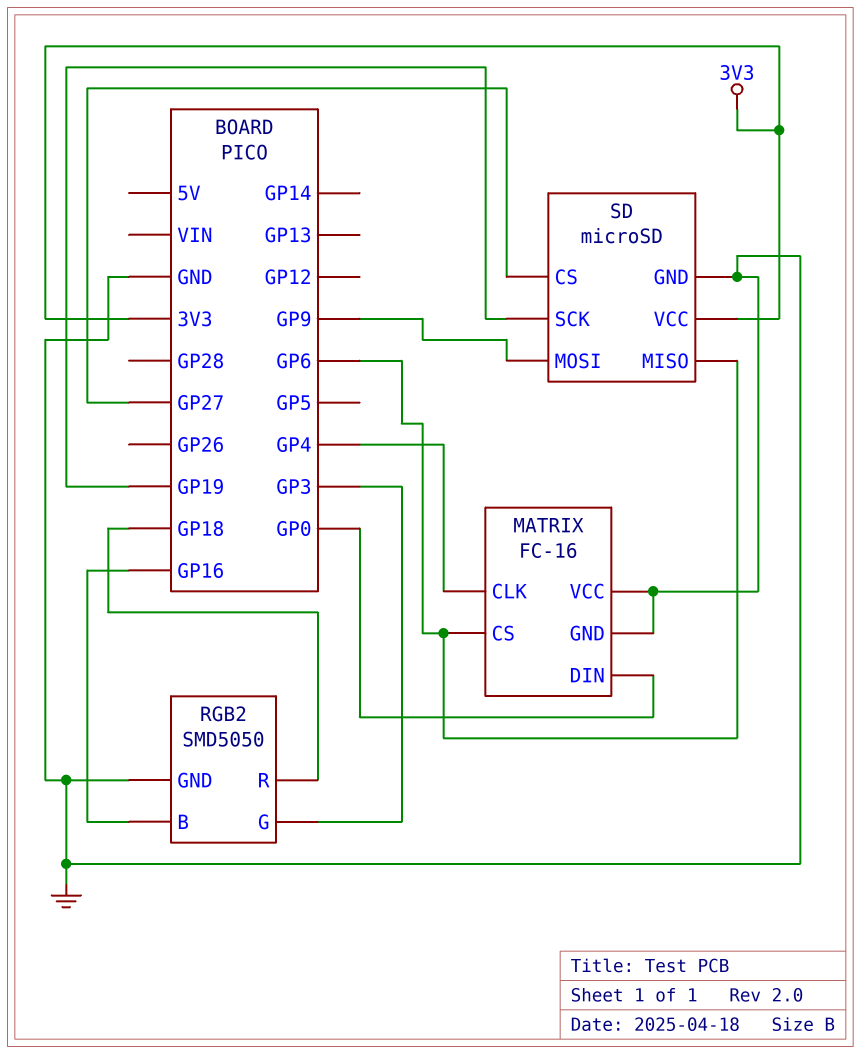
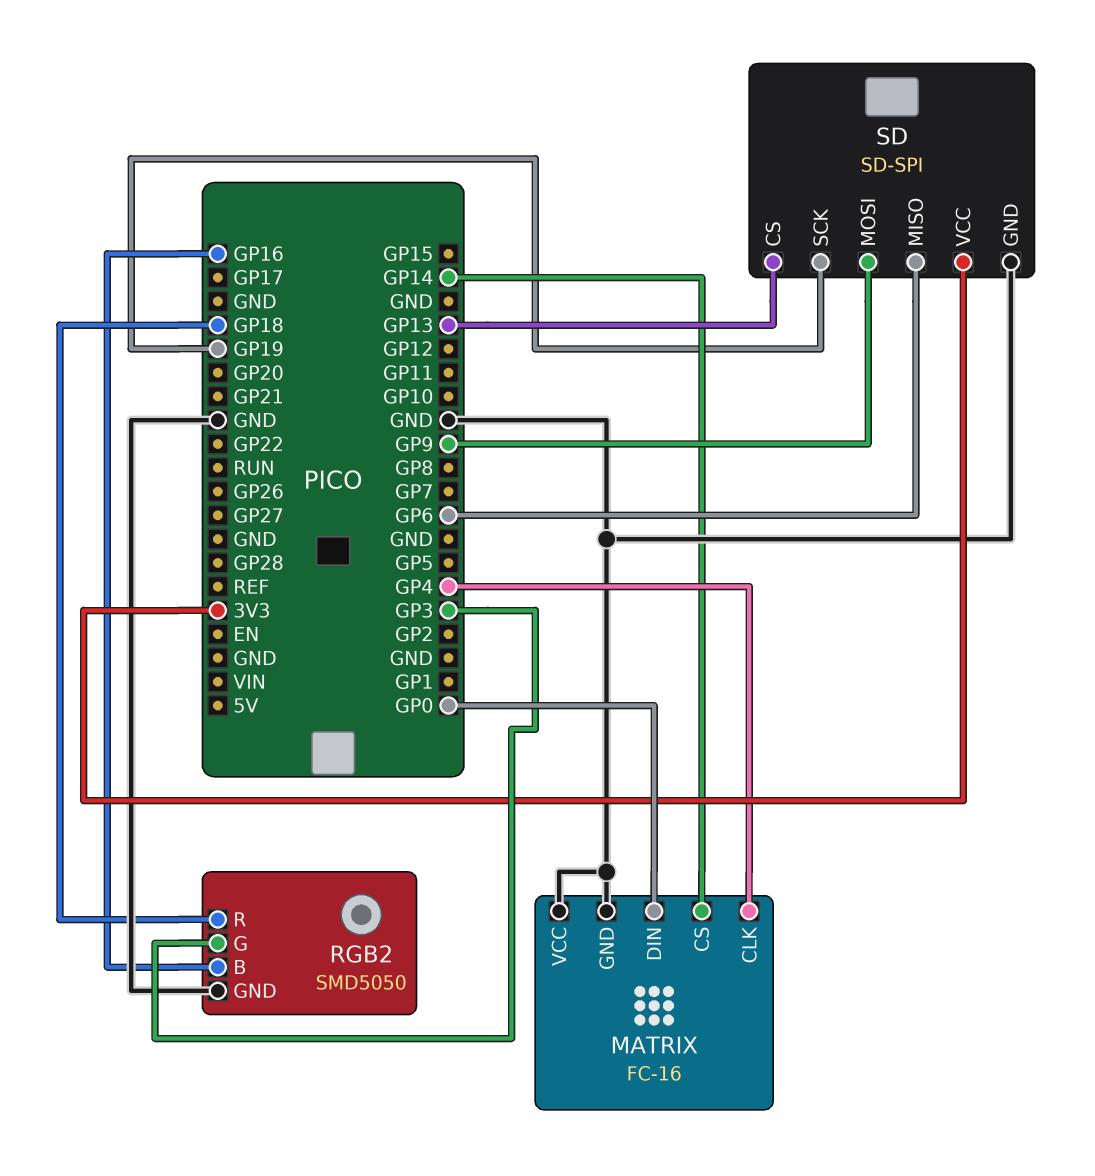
MATRIX pin CS: GP6 -> GP14
SD: microSD -> SD-SPI
SD pin CS: GP27 -> GP13

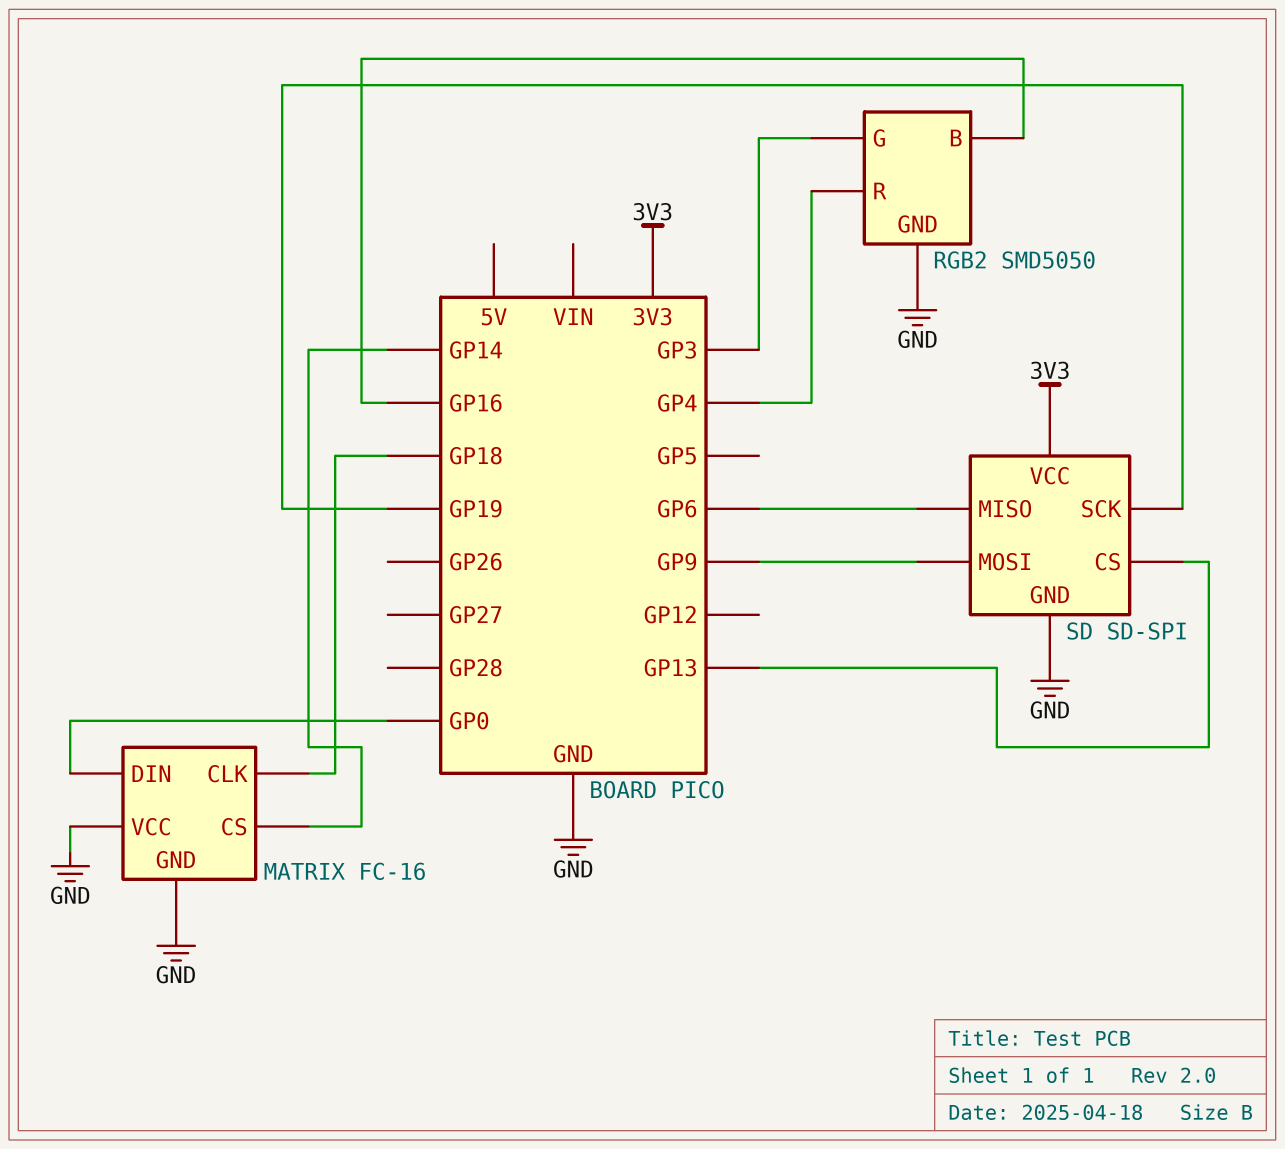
MATRIX pin CLK: GP4 -> GP18
RGB2 pin R: GP18 -> GP4

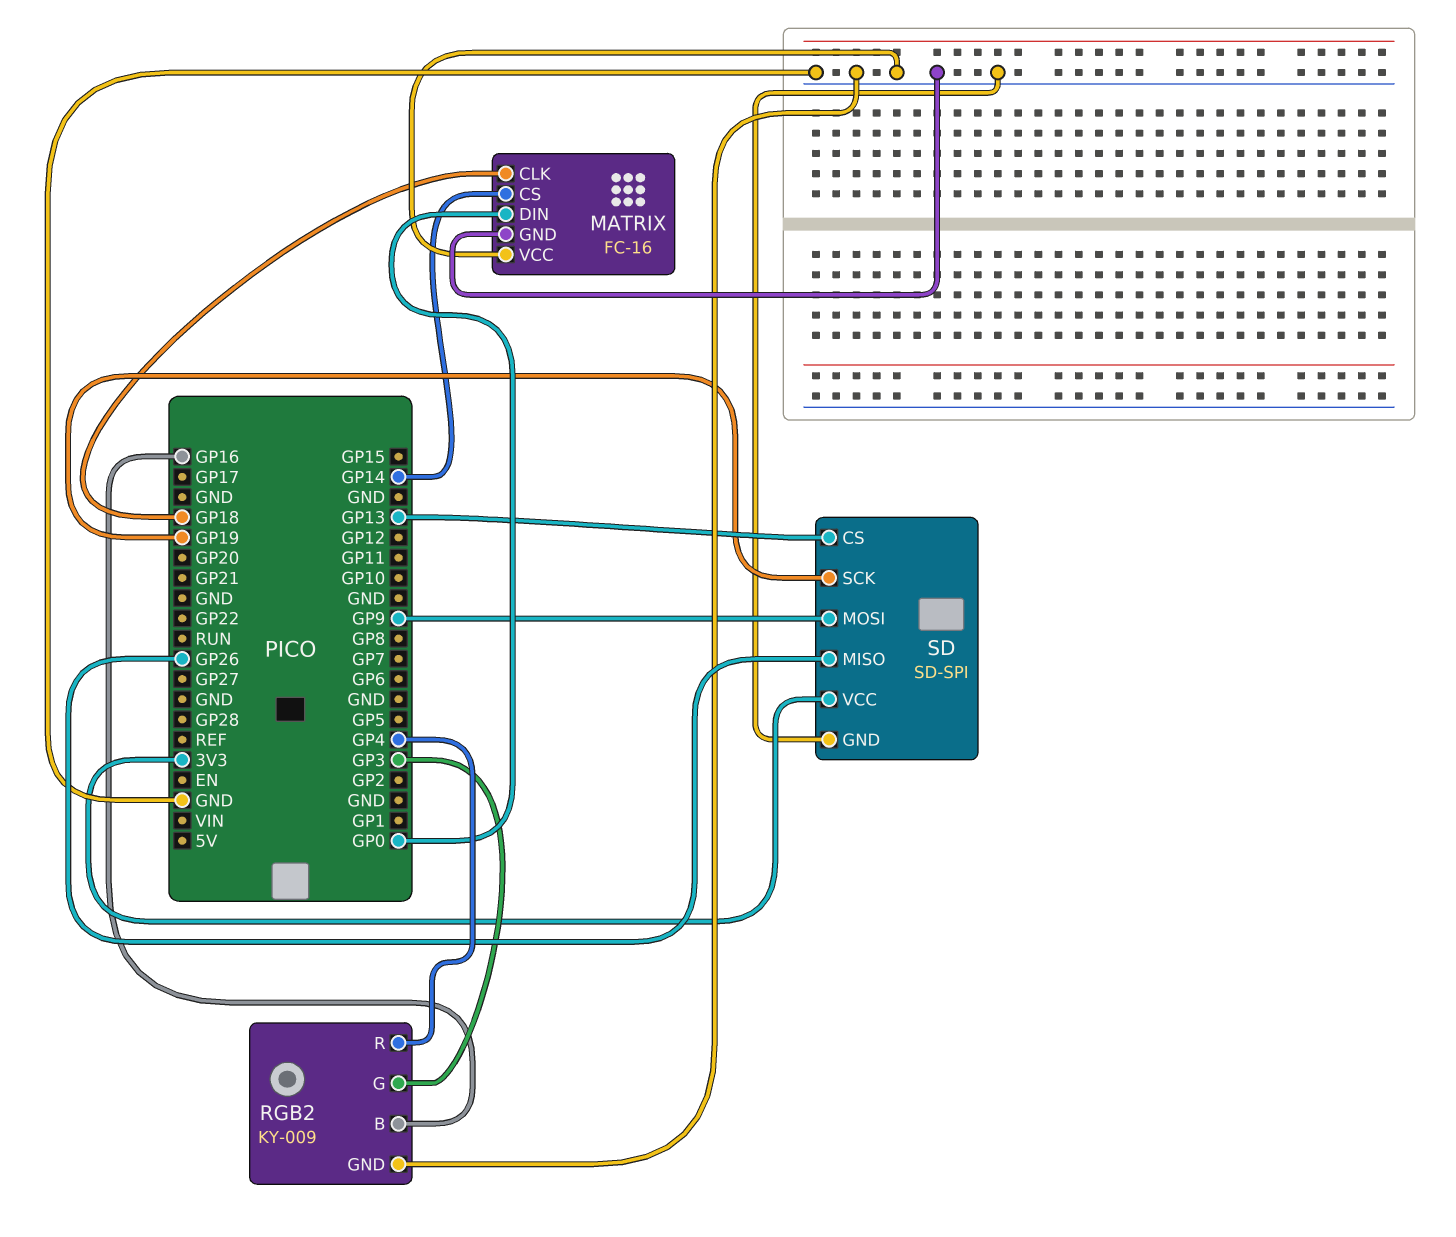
RGB2: SMD5050 -> KY-009
SD pin MISO: GP6 -> GP26

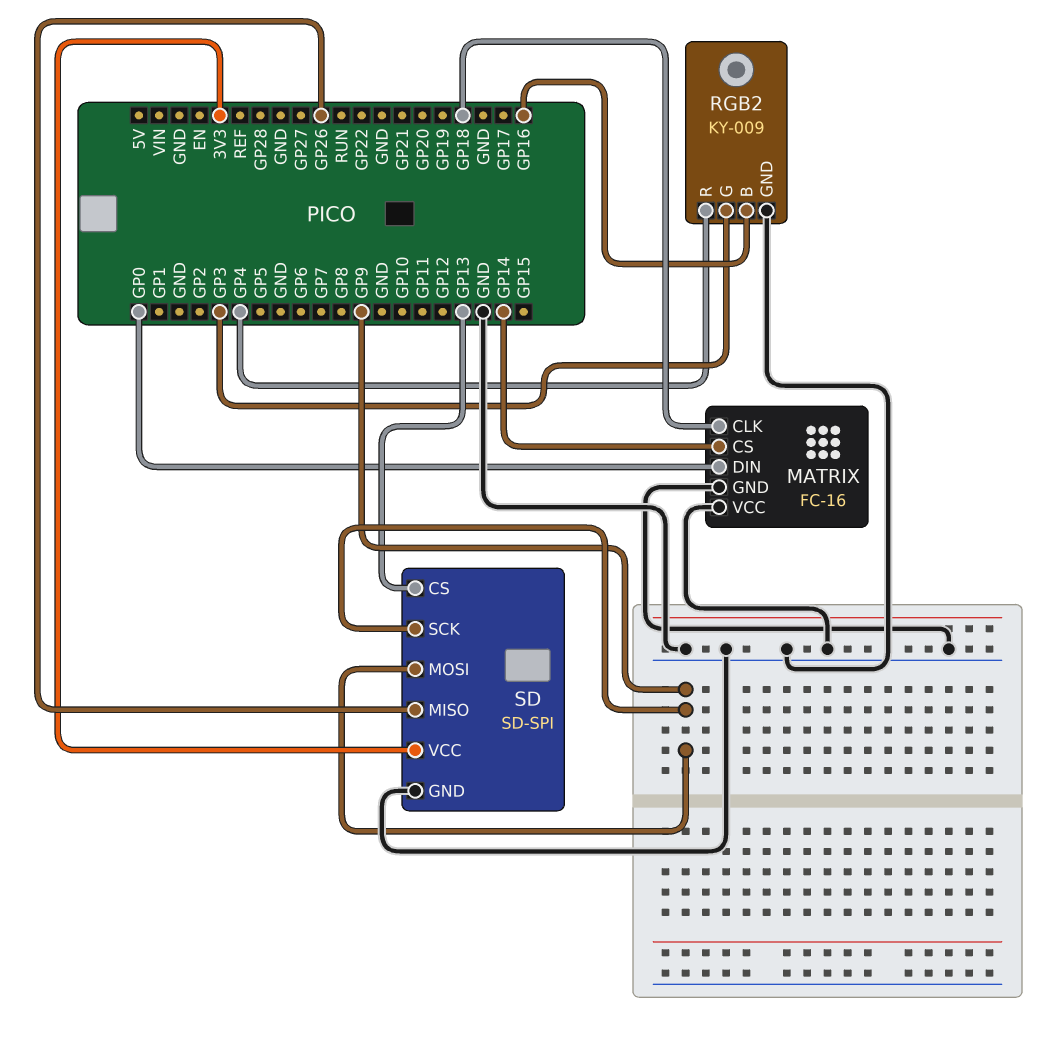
SD pin SCK: GP19 -> GP9

